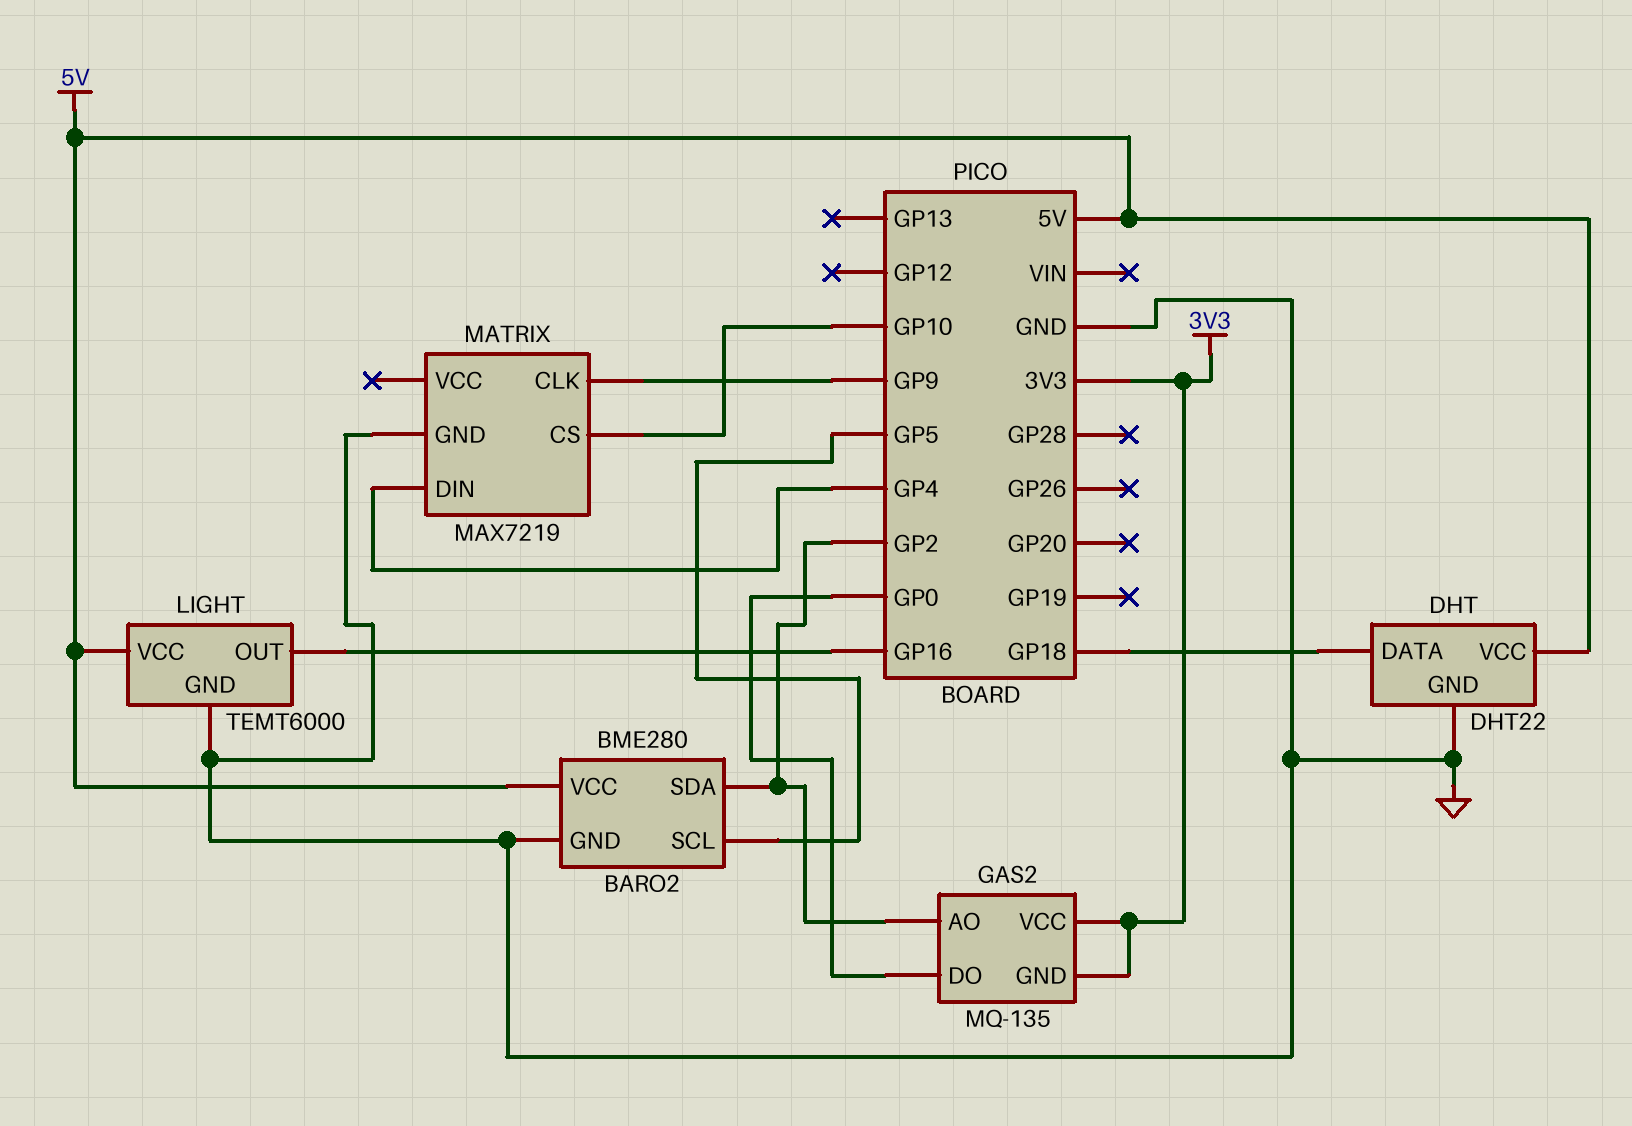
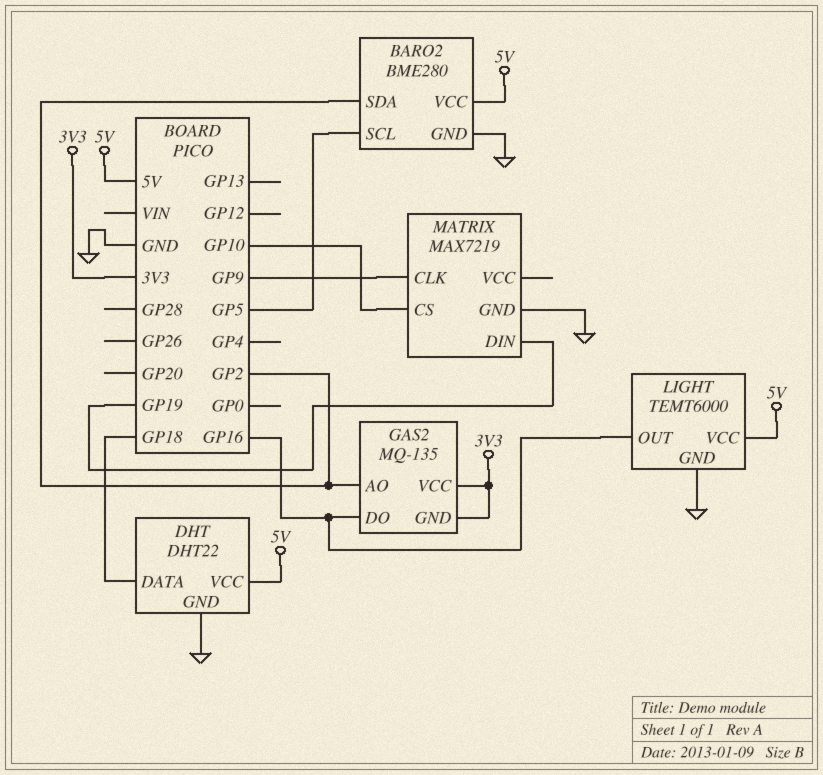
GAS2 pin DO: GP0 -> GP16
MATRIX pin DIN: GP4 -> GP19

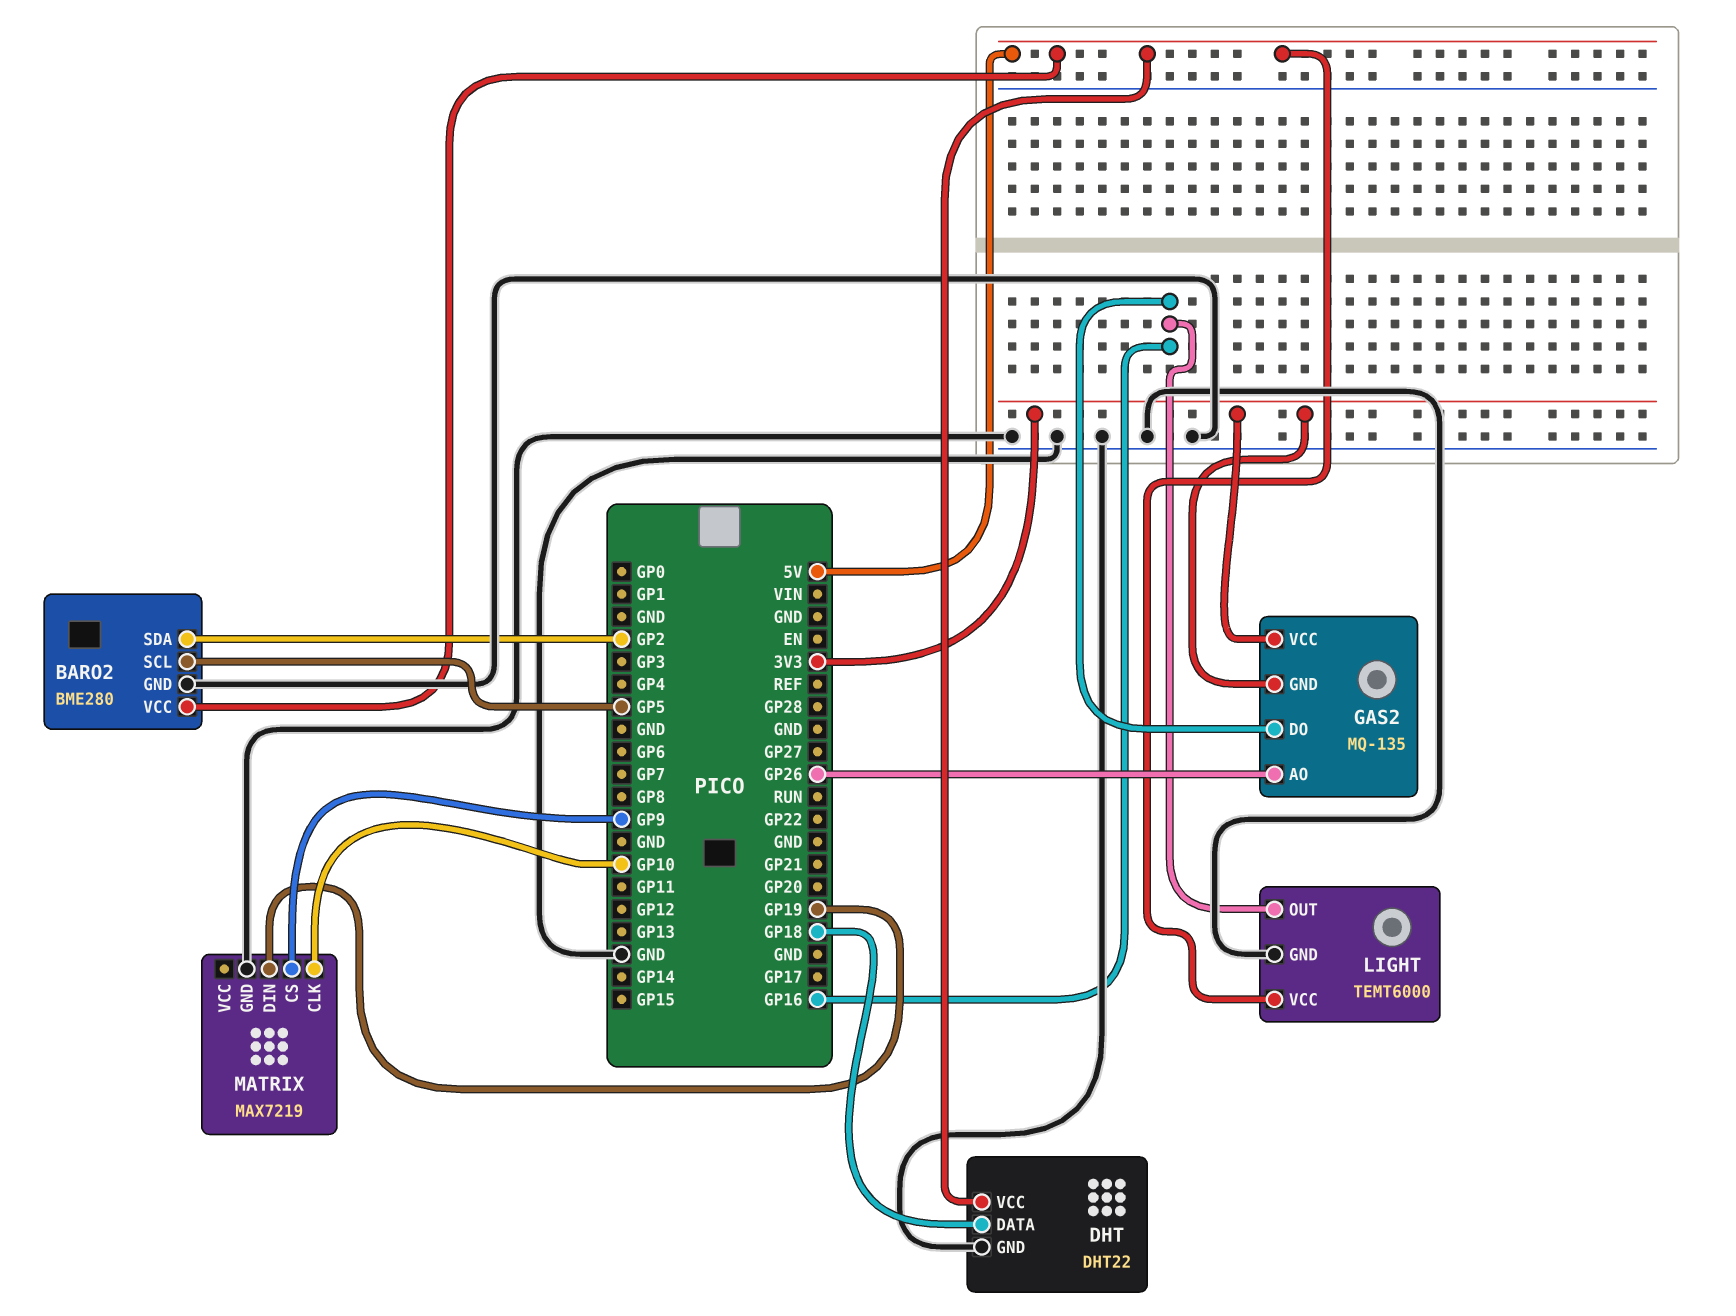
GAS2 pin AO: GP2 -> GP26
MATRIX pin CLK: GP9 -> GP10
MATRIX pin CS: GP10 -> GP9

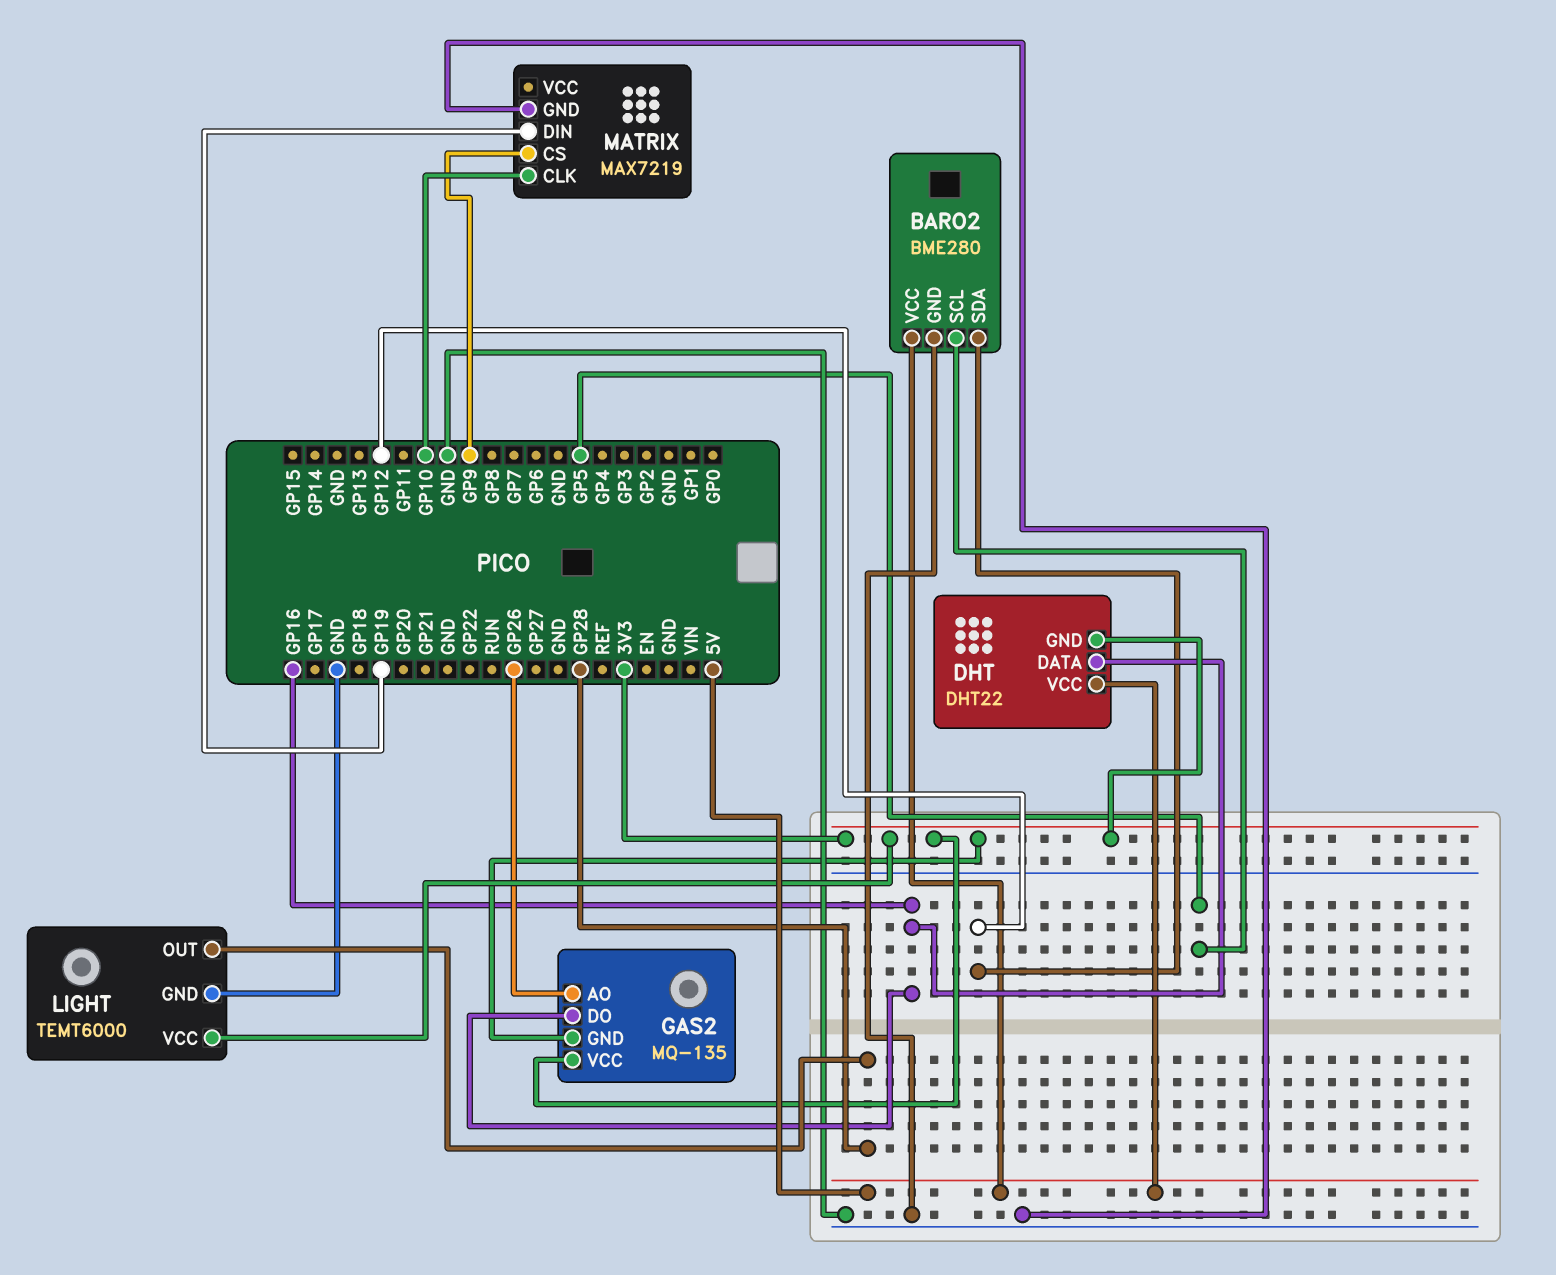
BARO2 pin SDA: GP2 -> GP12
DHT pin DATA: GP18 -> GP16
DHT pin GND: GND -> 3V3
LIGHT pin OUT: GP16 -> GP28
LIGHT pin VCC: 5V -> 3V3

